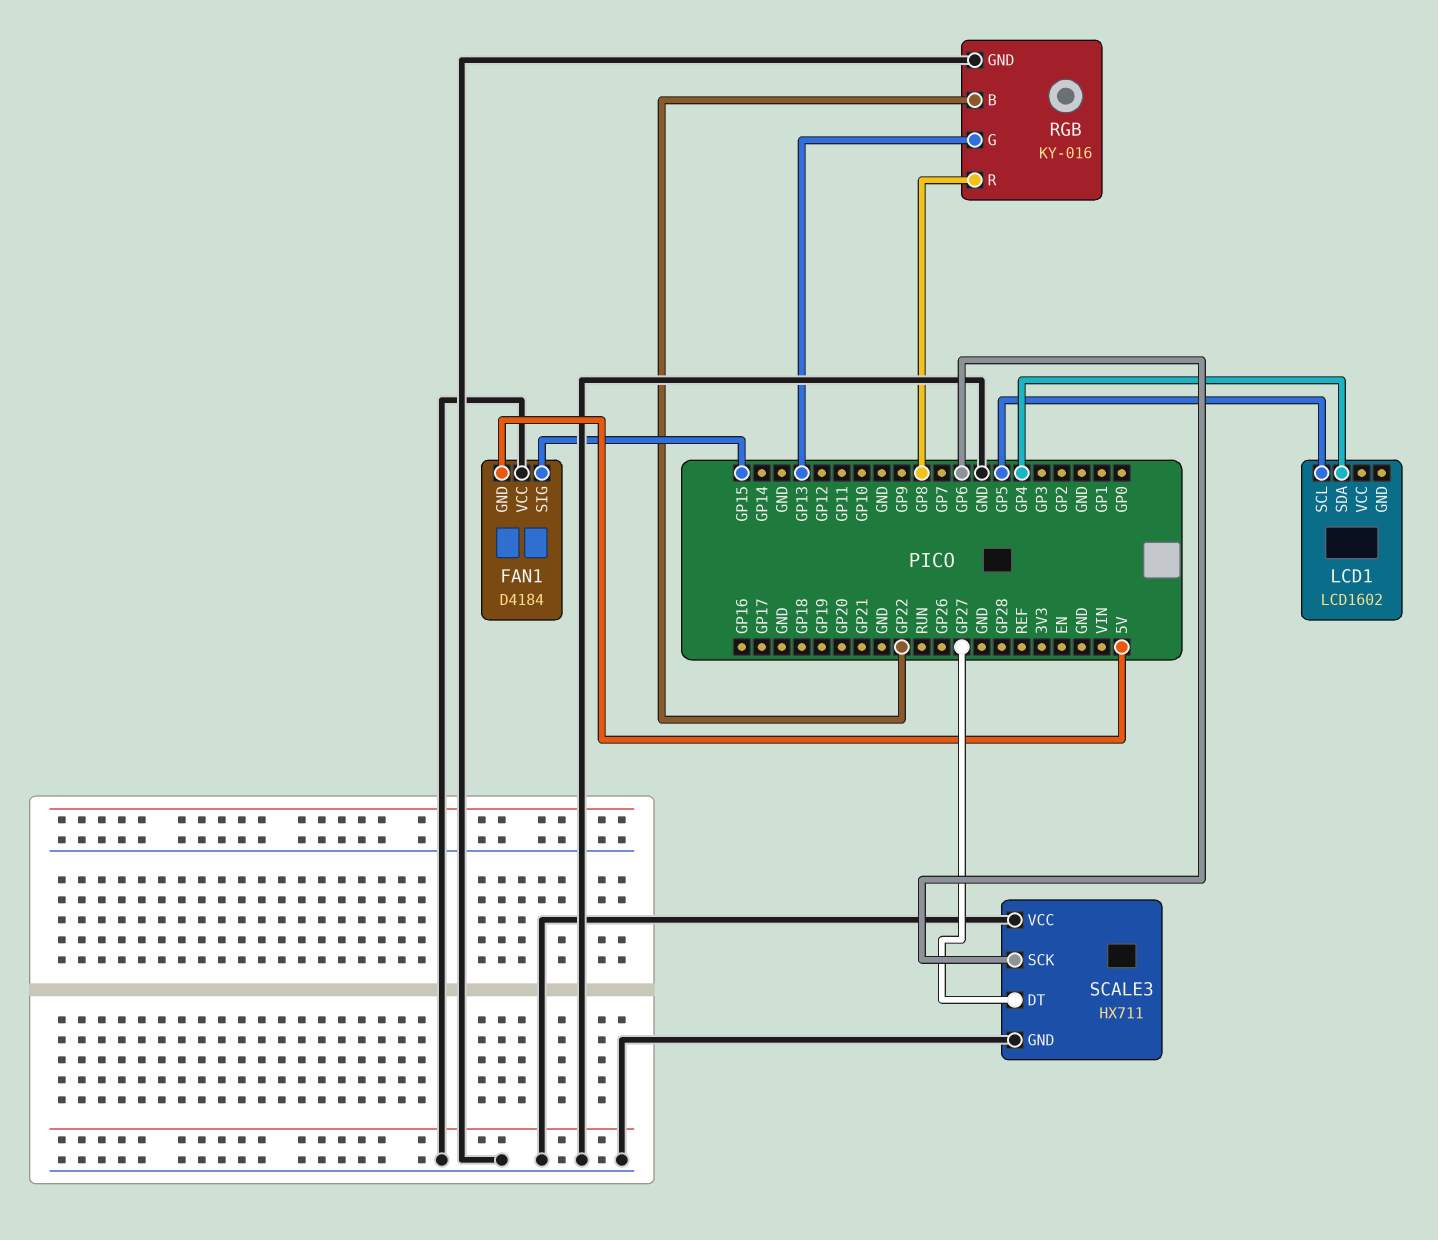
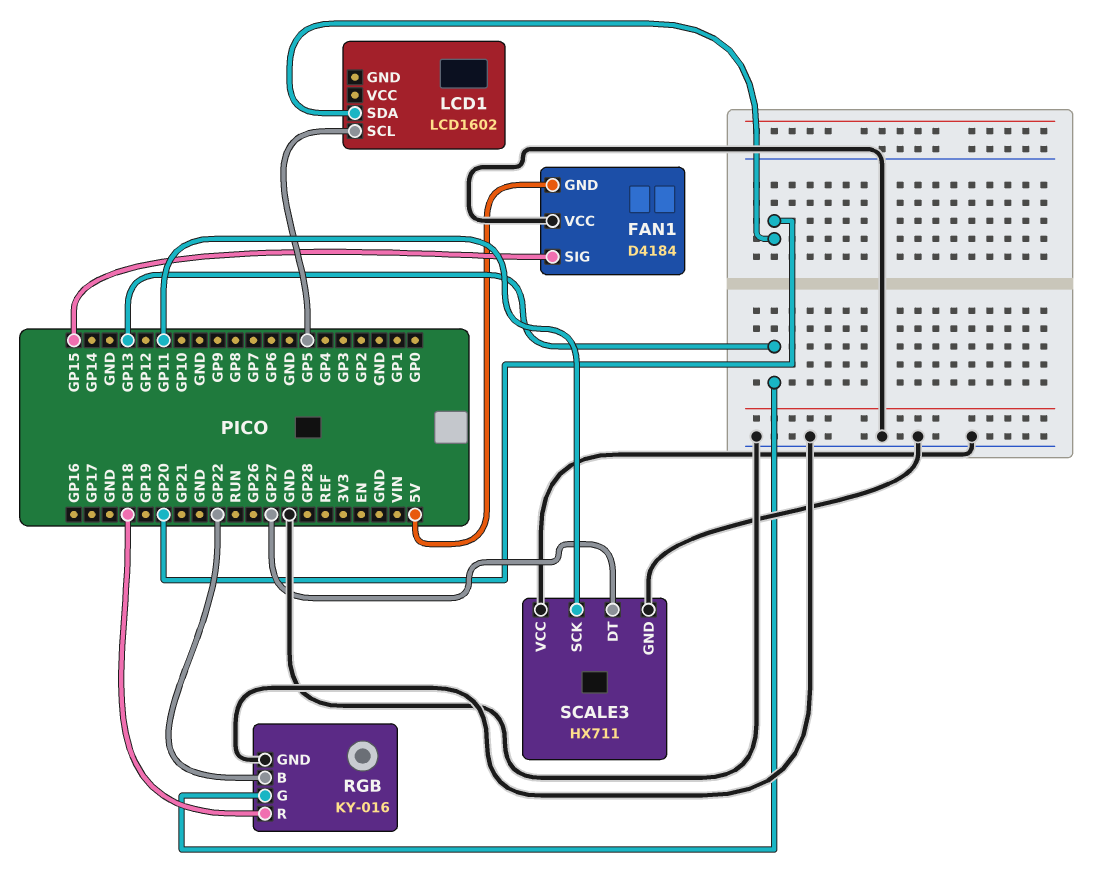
LCD1 pin SDA: GP4 -> GP20
RGB pin R: GP8 -> GP18
SCALE3 pin SCK: GP6 -> GP11

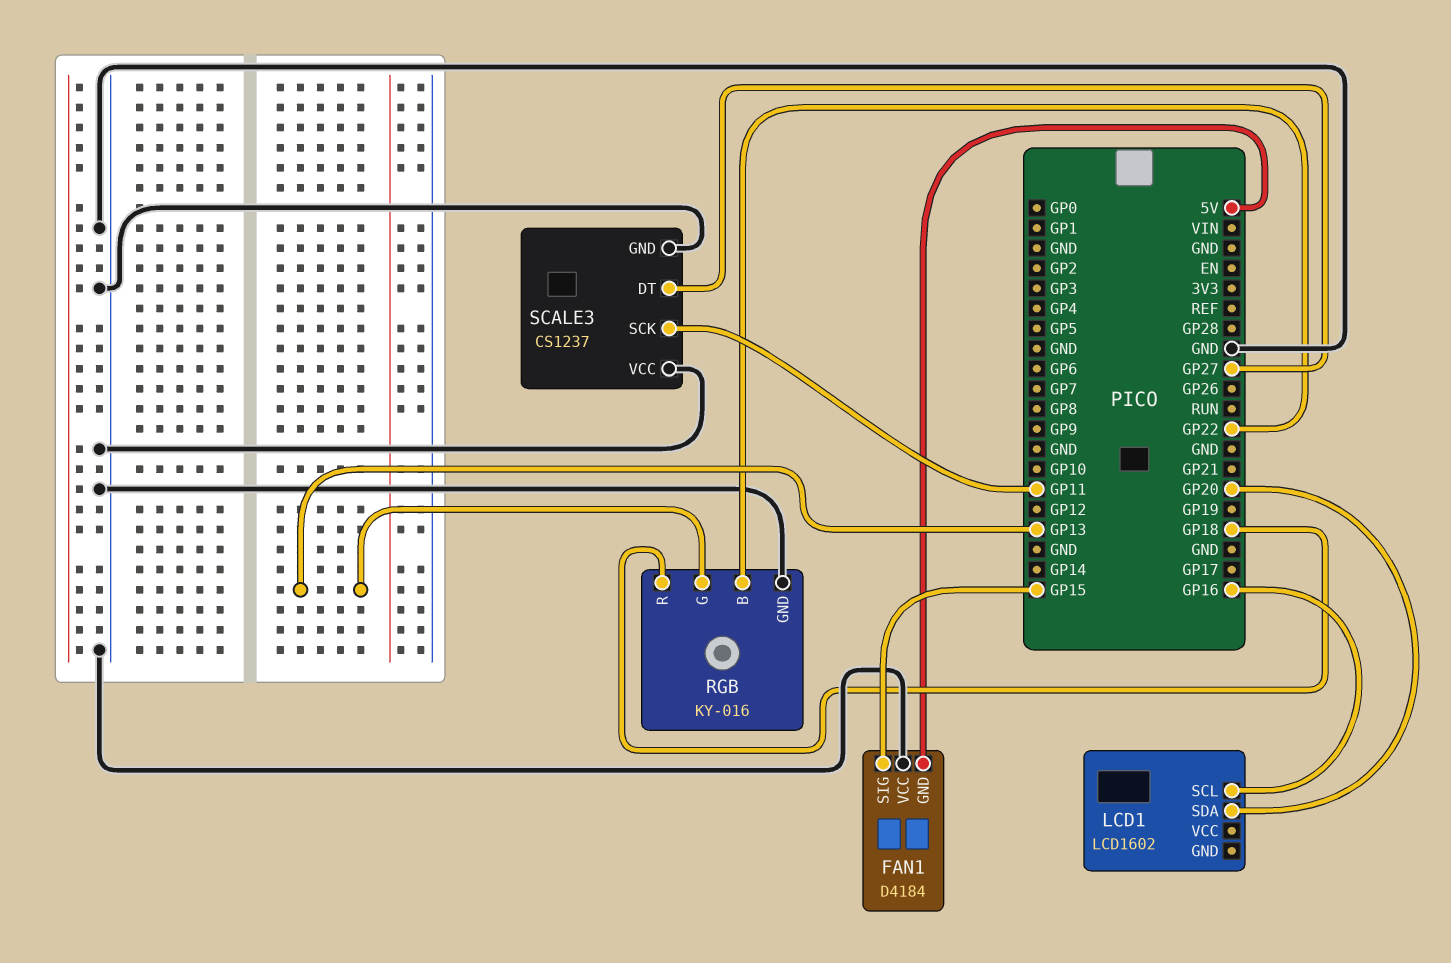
LCD1 pin SCL: GP5 -> GP16
SCALE3: HX711 -> CS1237

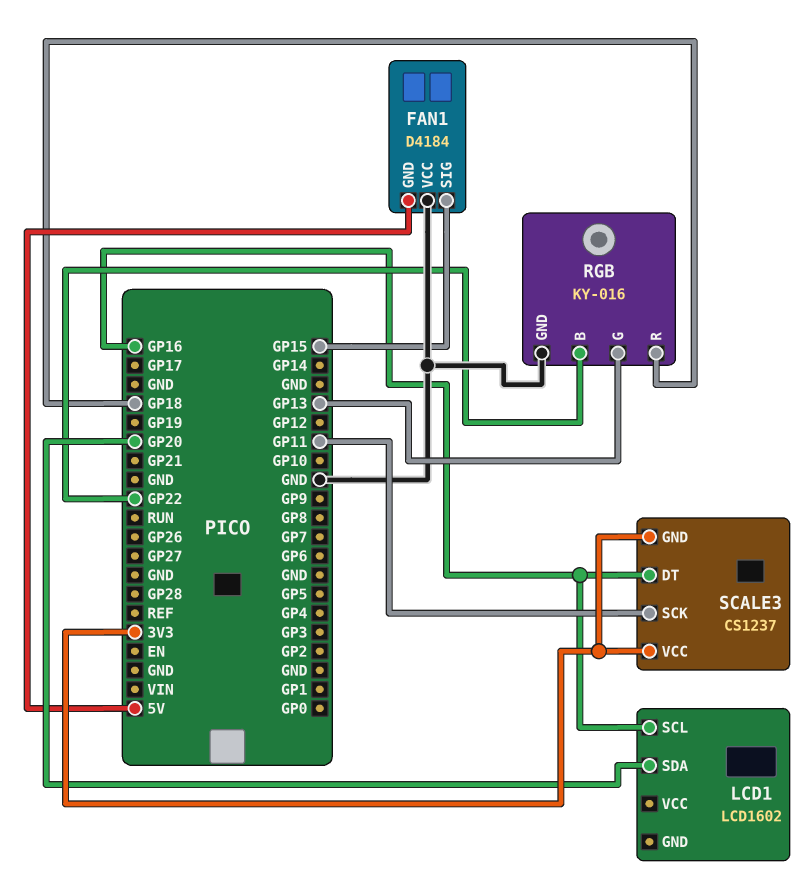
SCALE3 pin DT: GP27 -> GP16
SCALE3 pin GND: GND -> 3V3
SCALE3 pin VCC: GND -> 3V3

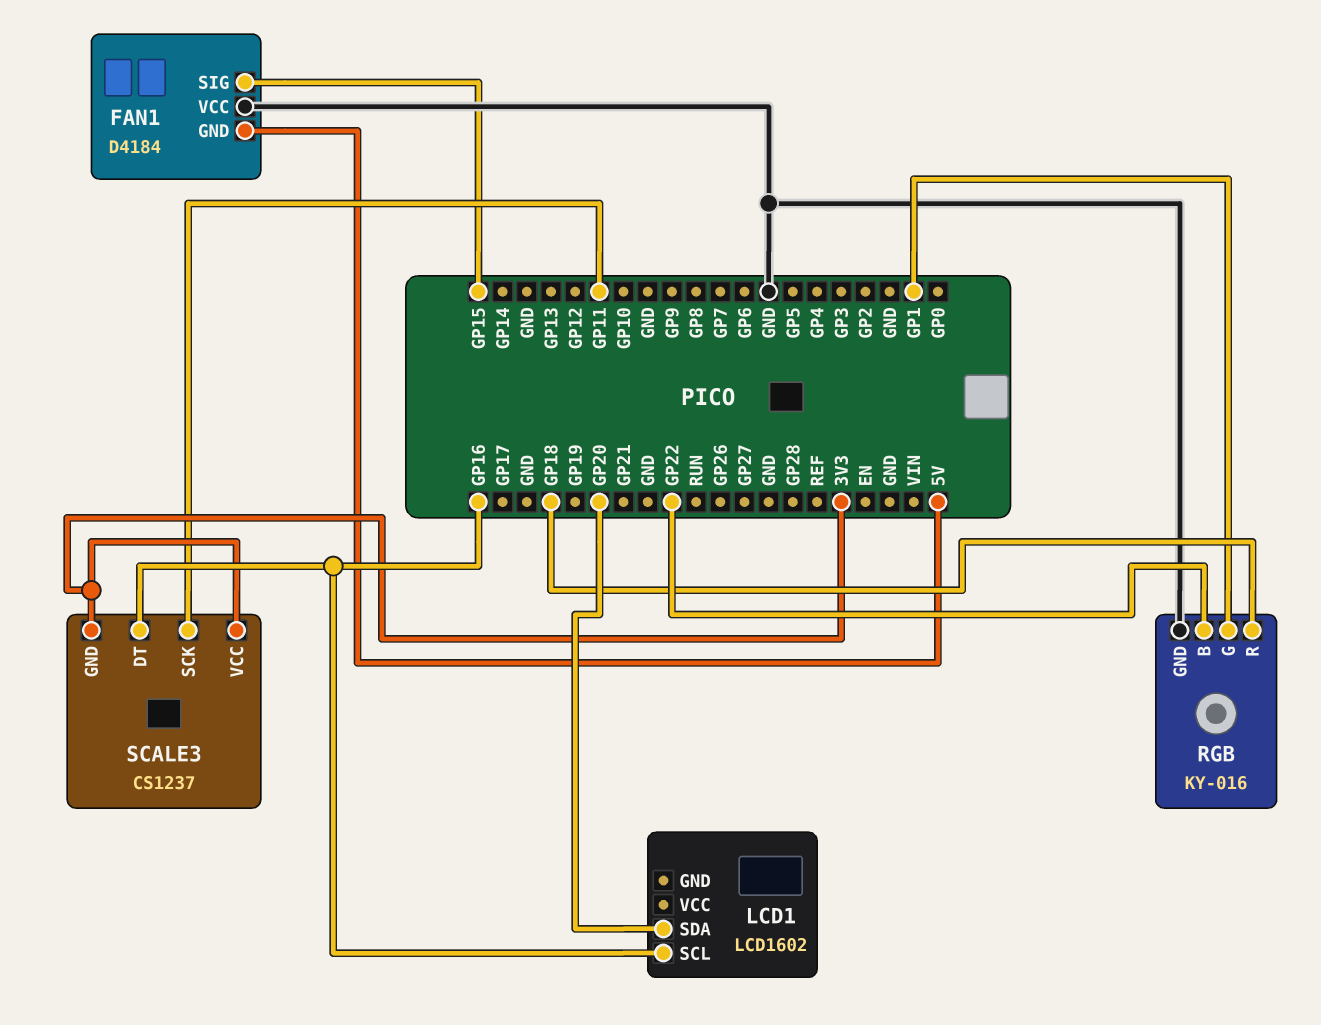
RGB pin G: GP13 -> GP1

